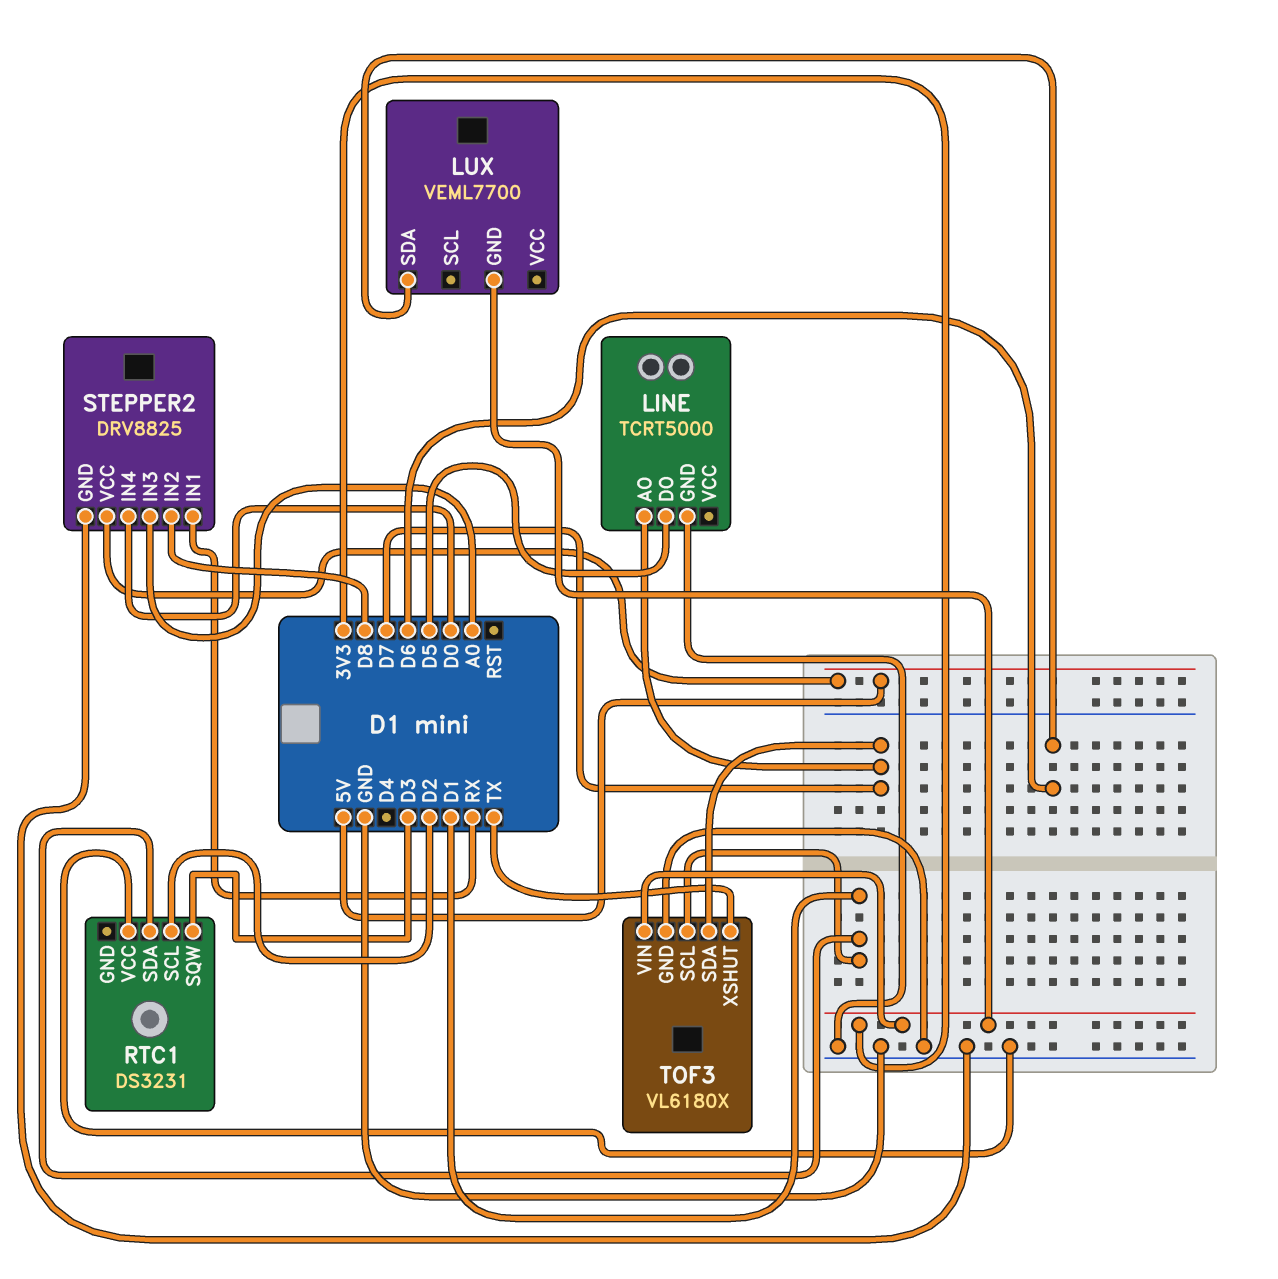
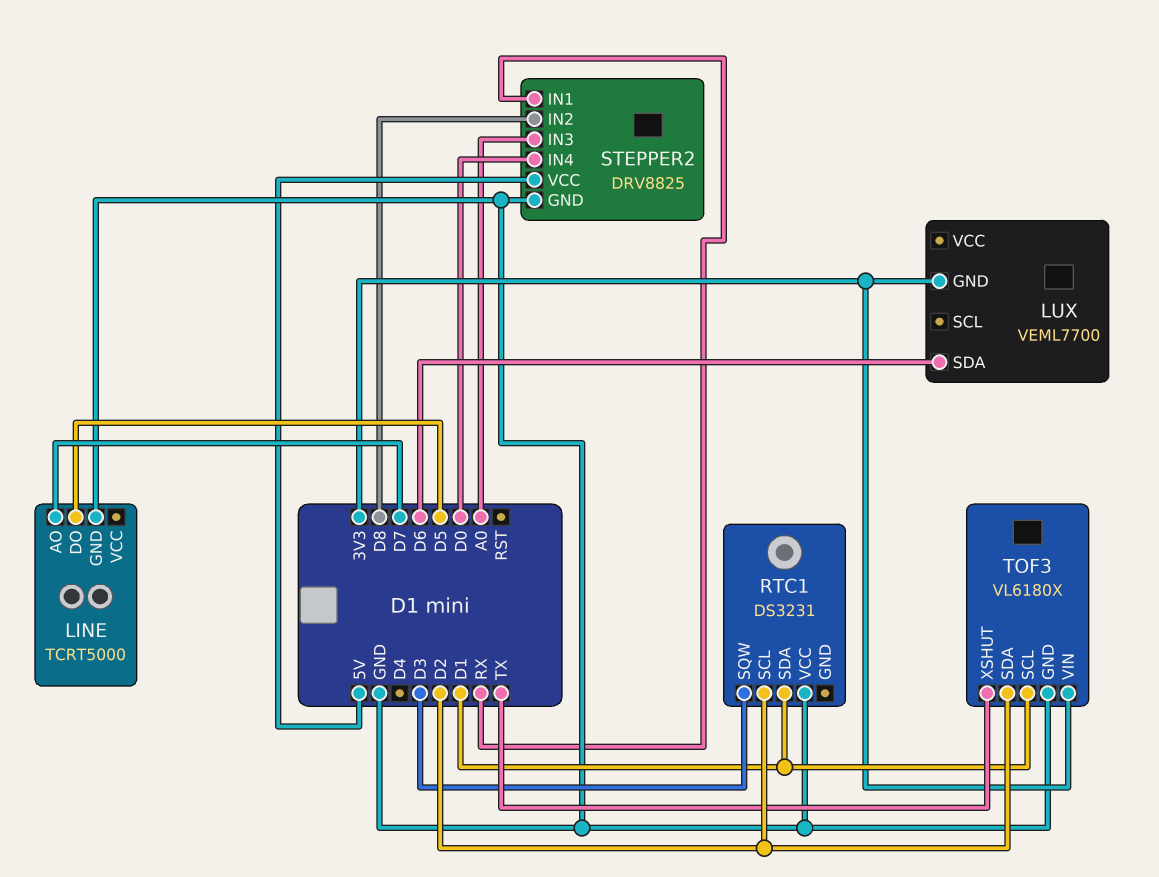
TOF3 pin SDA: D7 -> D2

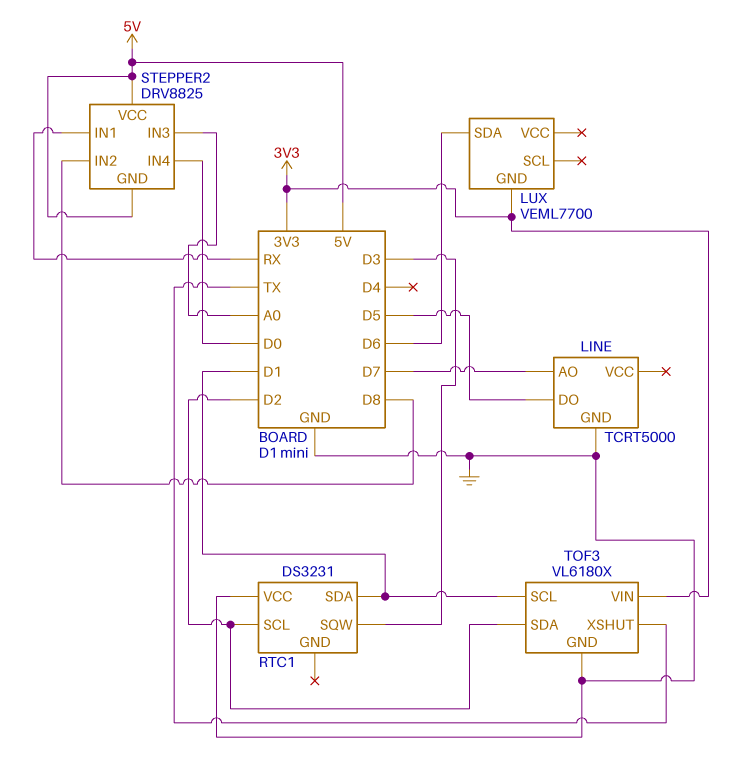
STEPPER2 pin GND: GND -> 5V

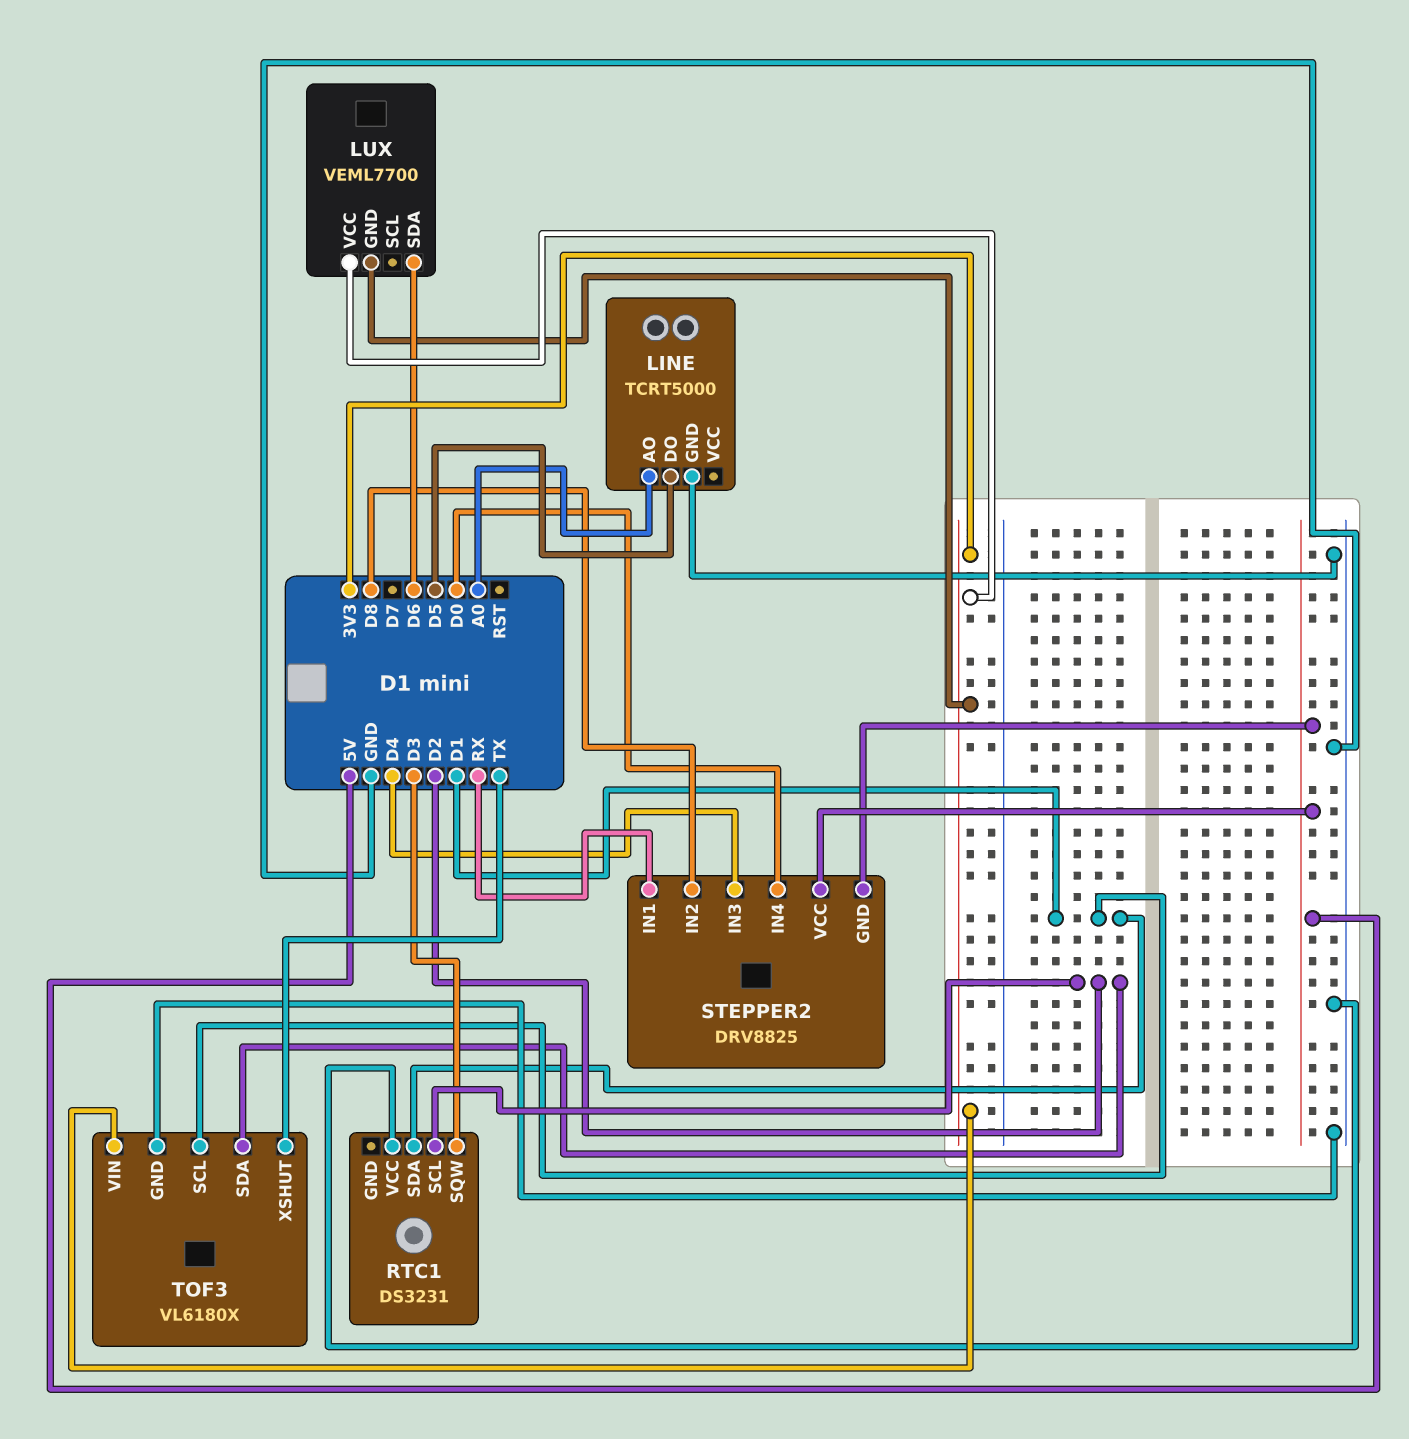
LINE pin AO: D7 -> A0
LUX pin VCC: none -> 3V3
STEPPER2 pin IN3: A0 -> D4

